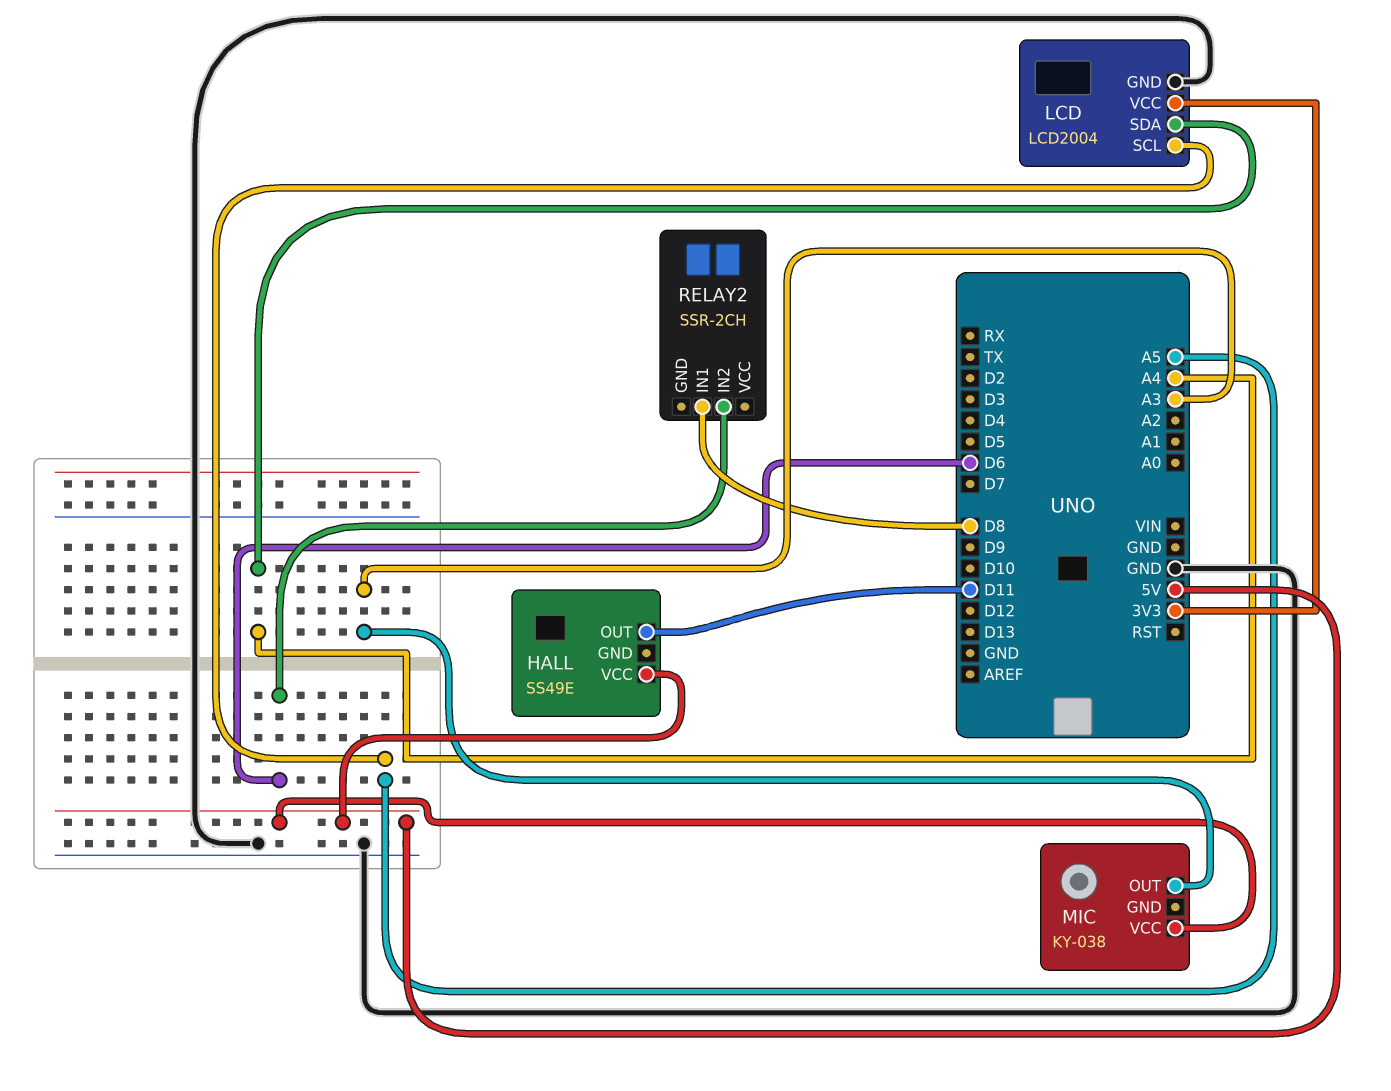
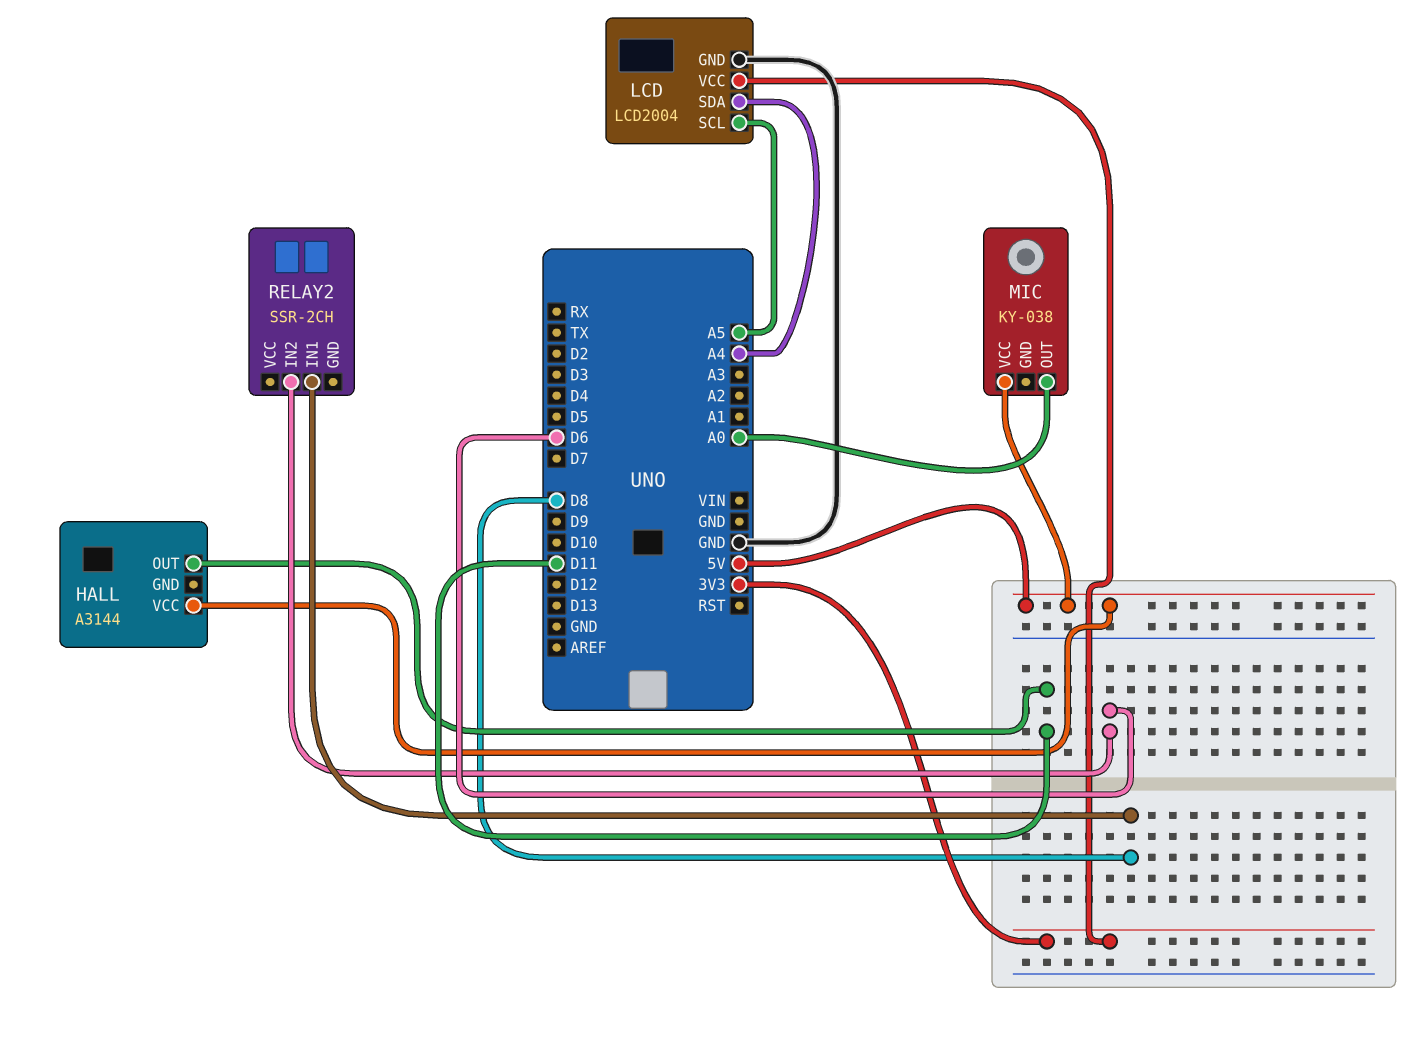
HALL: SS49E -> A3144
MIC pin OUT: A3 -> A0

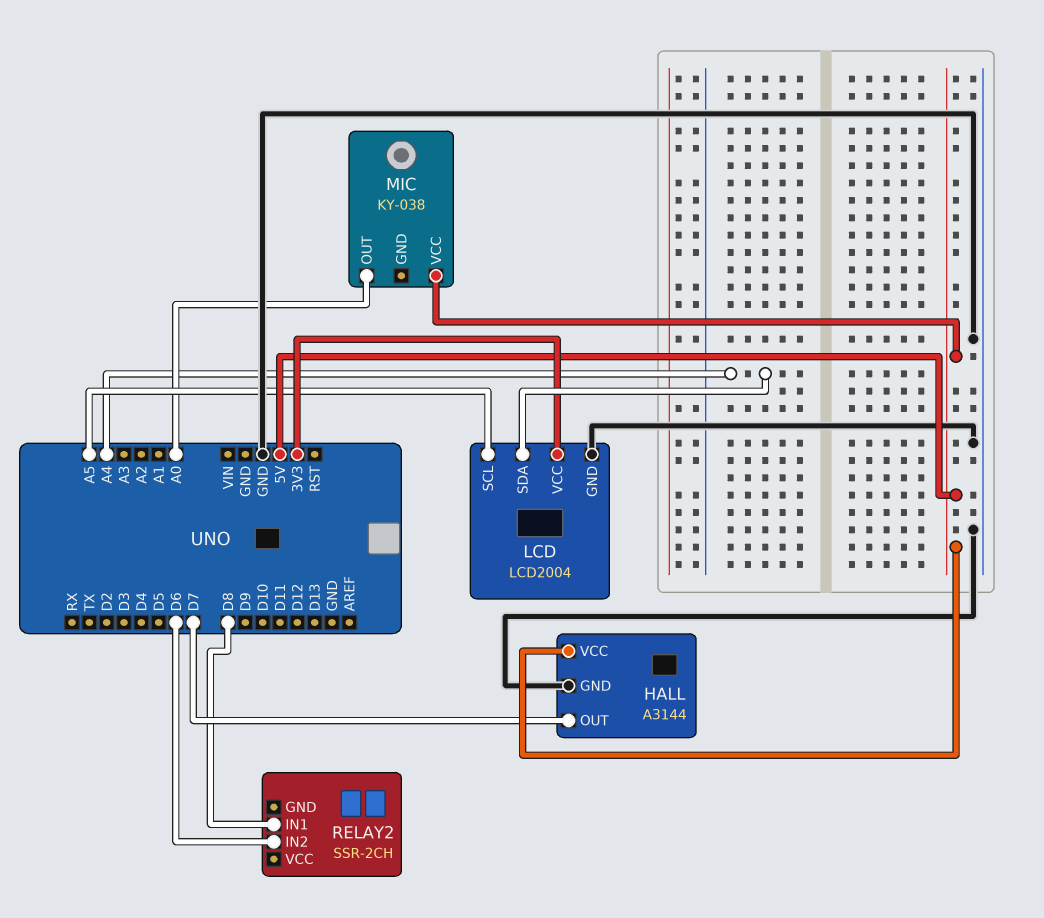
HALL pin GND: none -> GND
HALL pin OUT: D11 -> D7

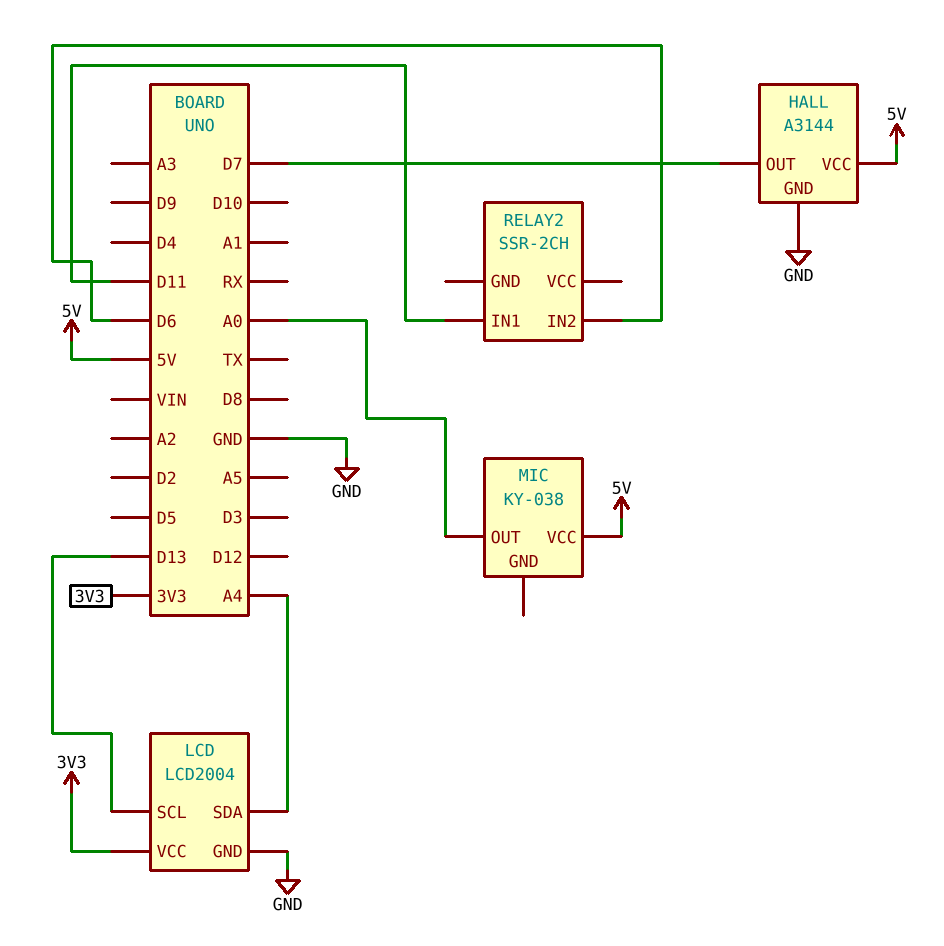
LCD pin SCL: A5 -> D13
RELAY2 pin IN1: D8 -> D11

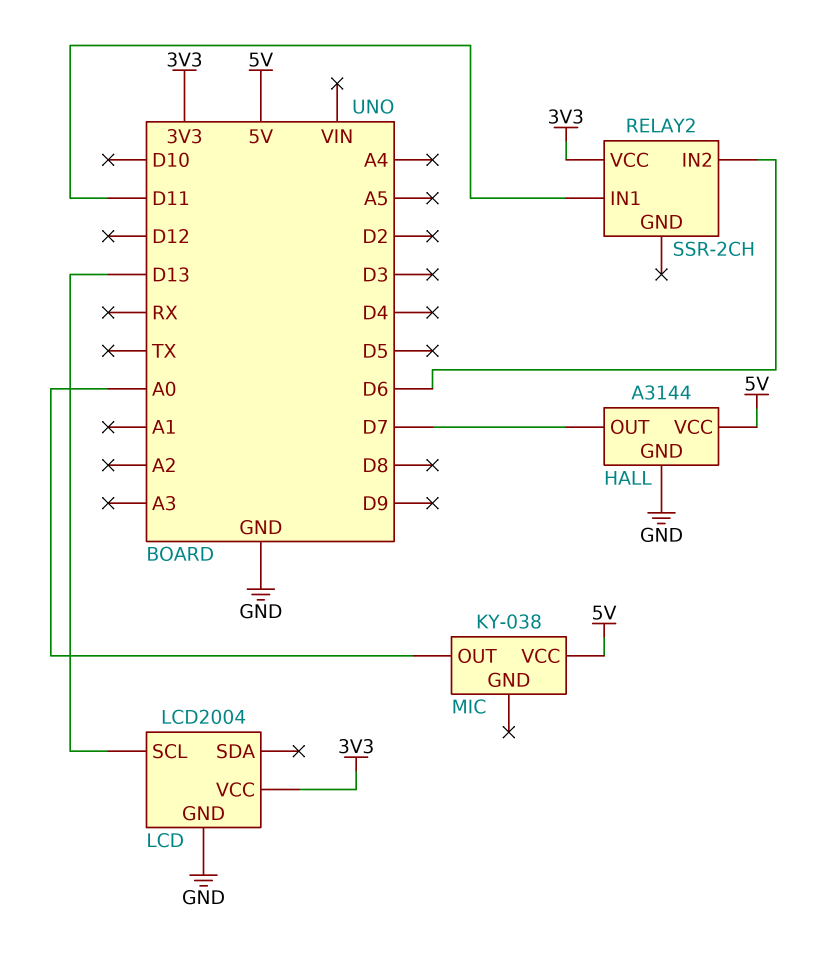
LCD pin SDA: A4 -> none
RELAY2 pin VCC: none -> 3V3

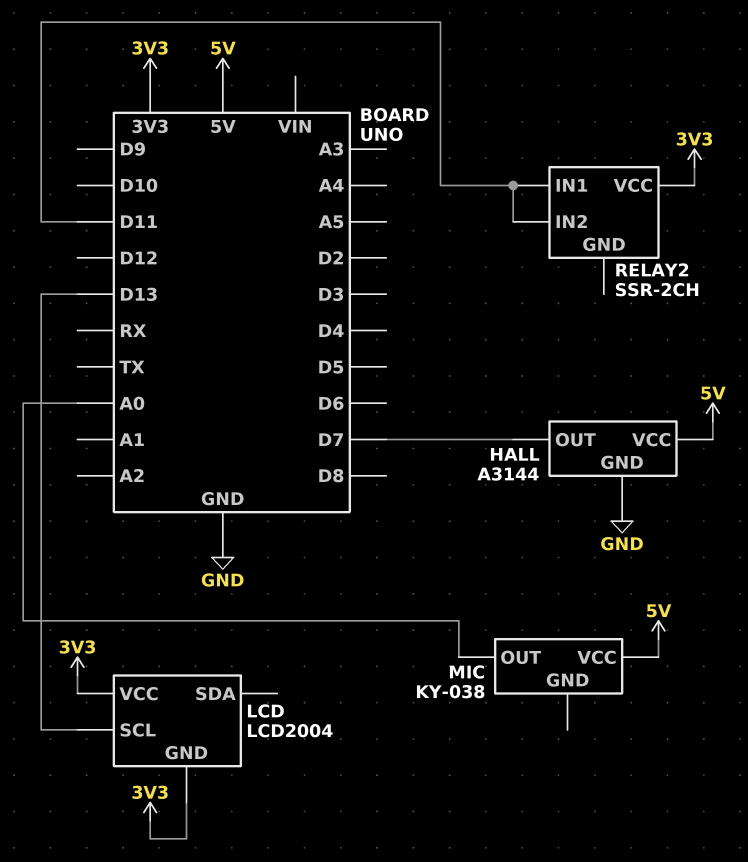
LCD pin GND: GND -> 3V3
RELAY2 pin IN2: D6 -> D11

